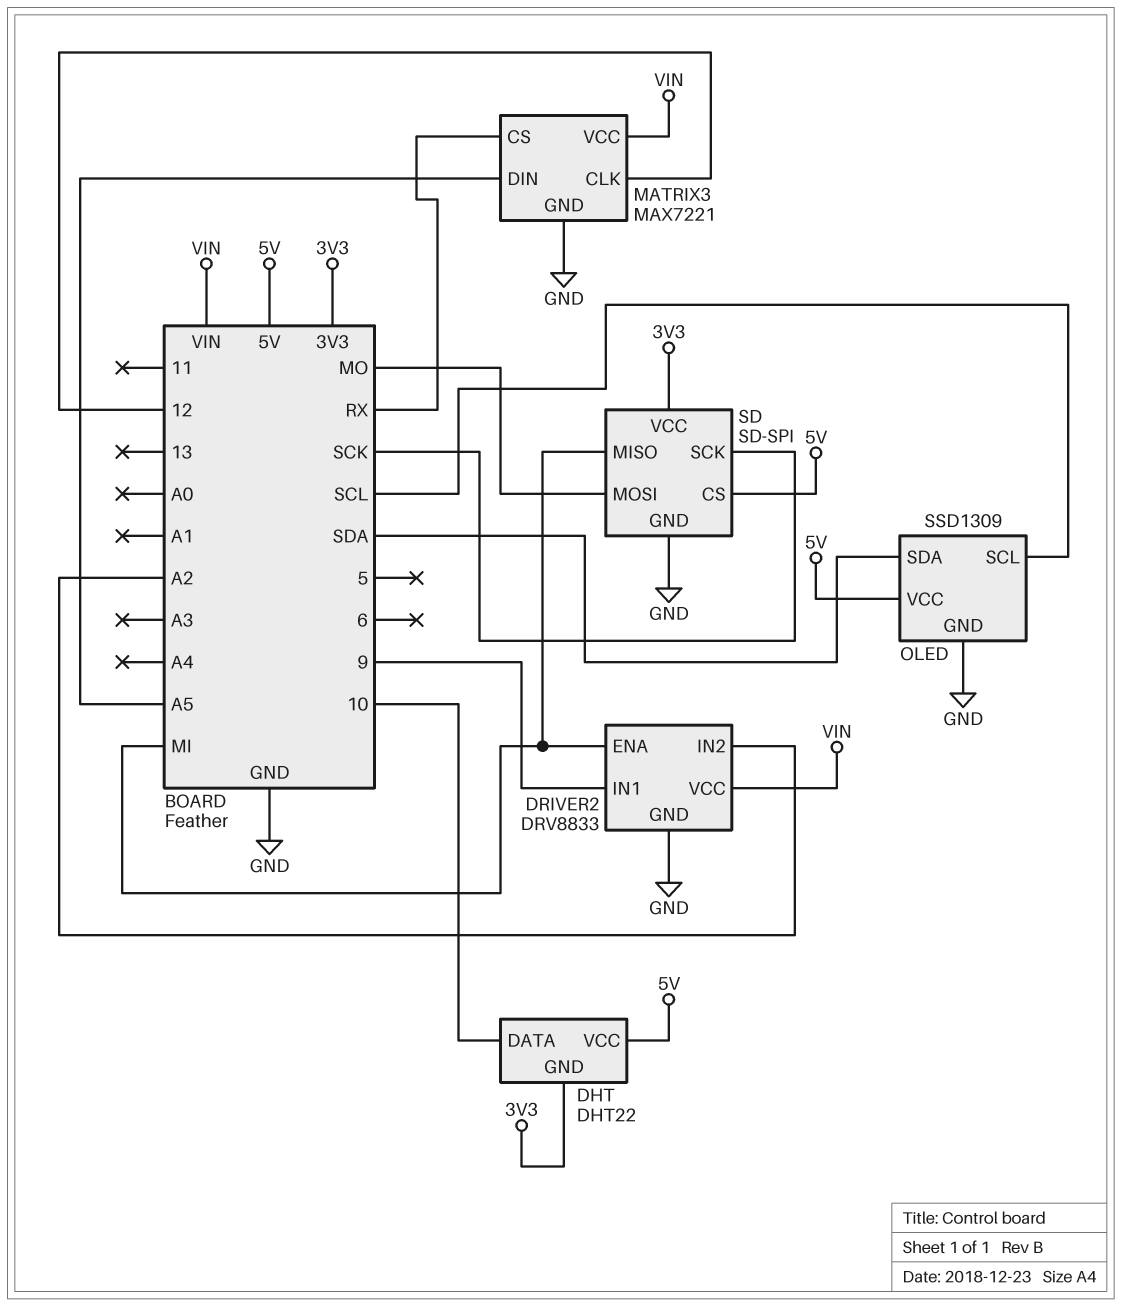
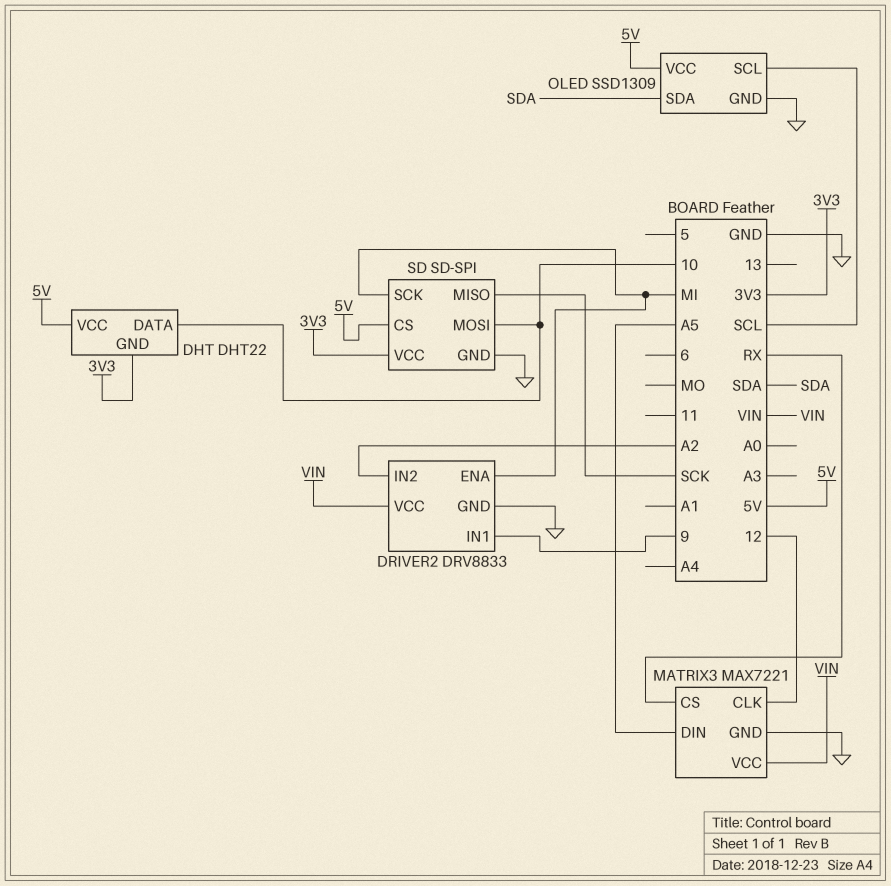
SD pin MISO: MI -> SCK
SD pin MOSI: MO -> 10
SD pin SCK: SCK -> MI

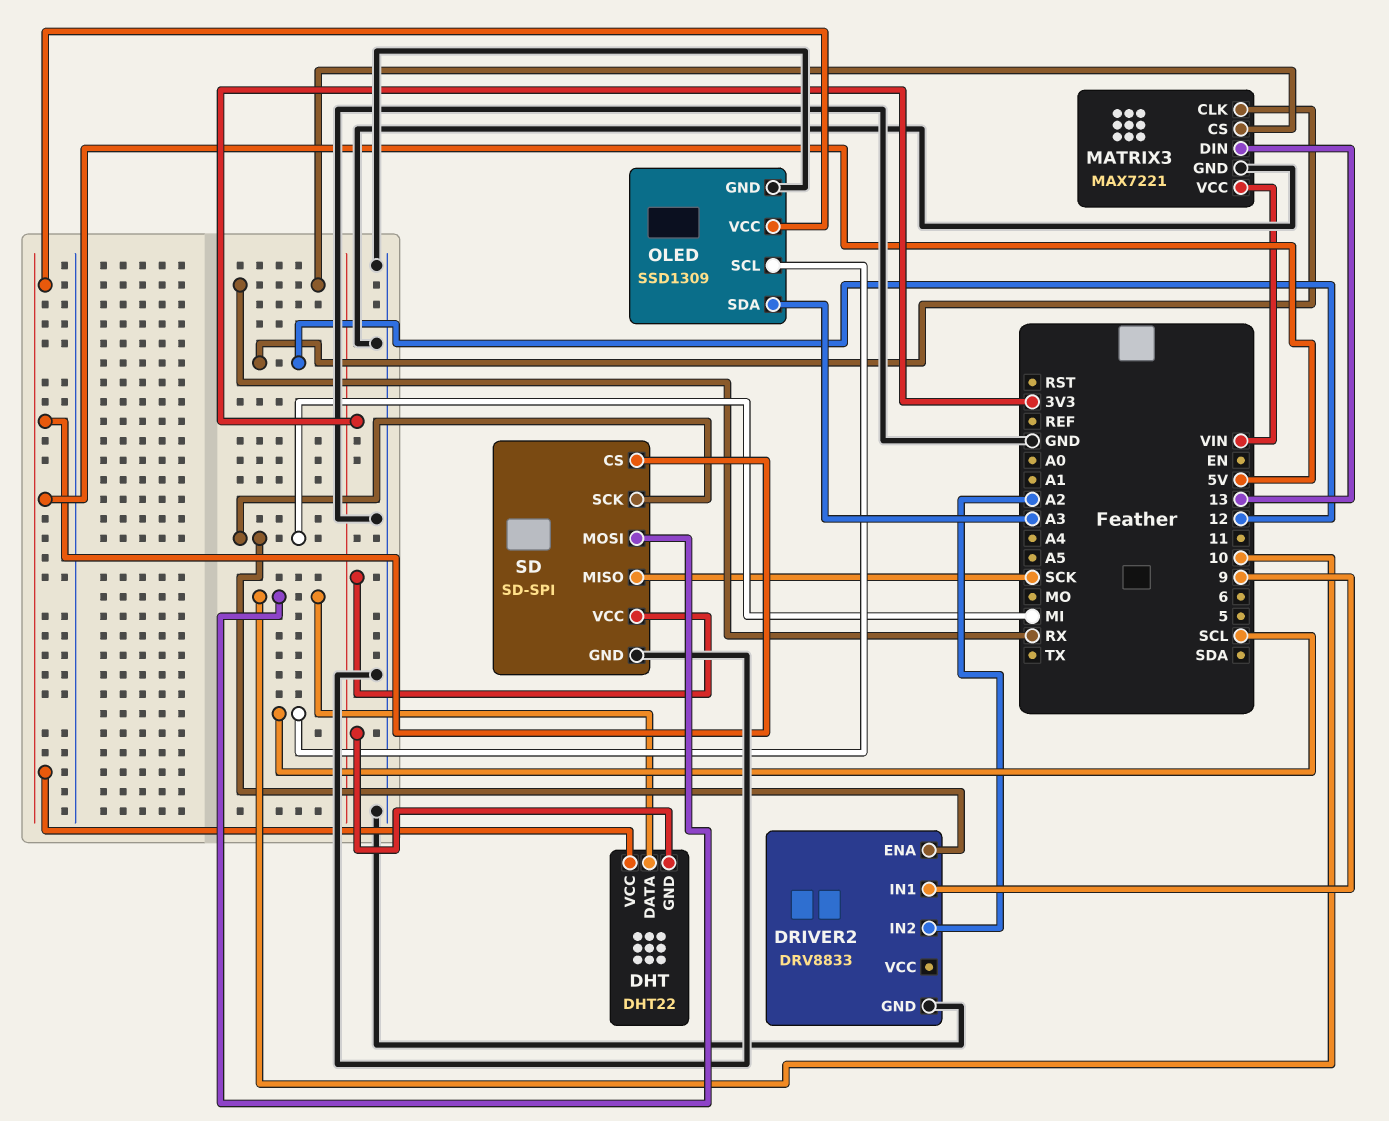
DRIVER2 pin VCC: VIN -> none
MATRIX3 pin DIN: A5 -> 13
OLED pin SDA: SDA -> A3

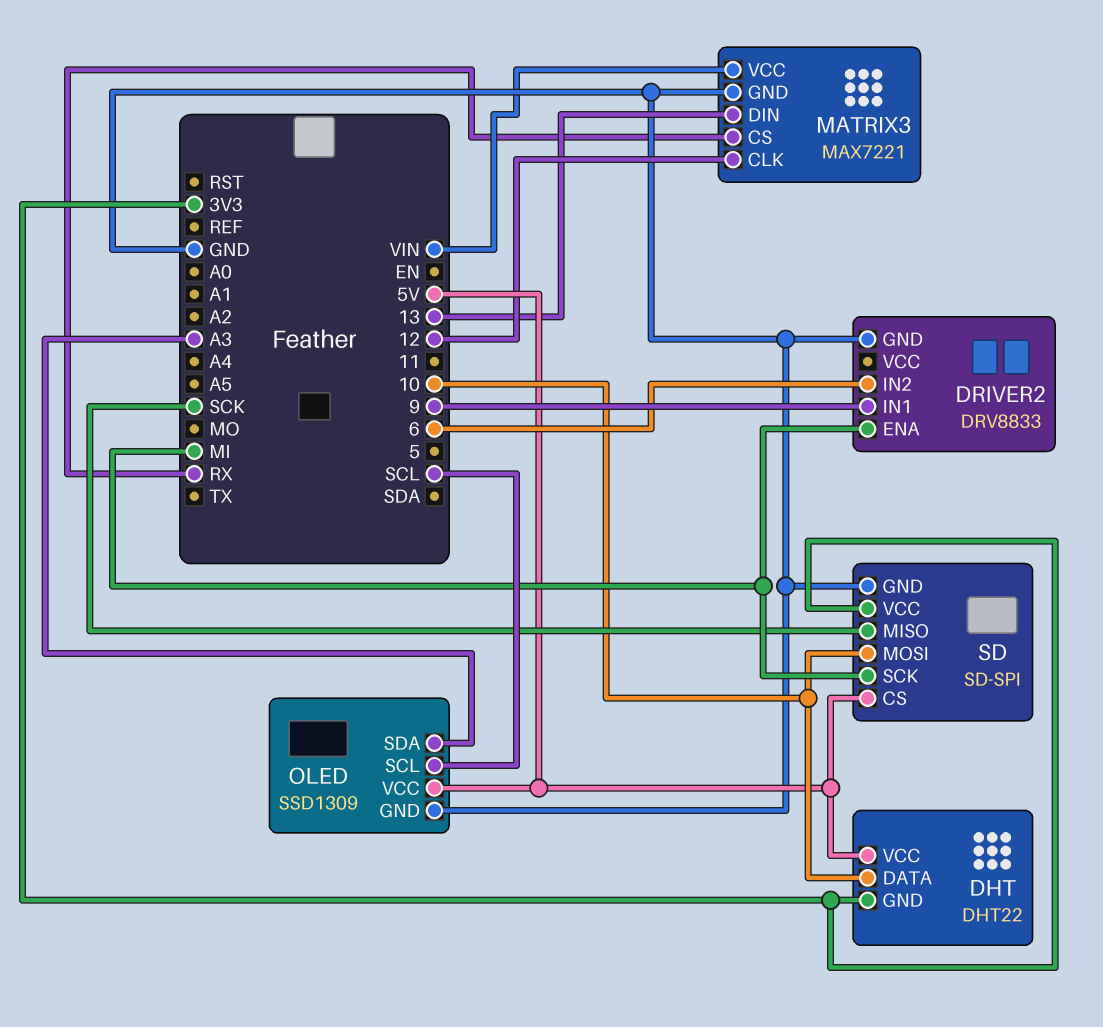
DRIVER2 pin IN2: A2 -> 6

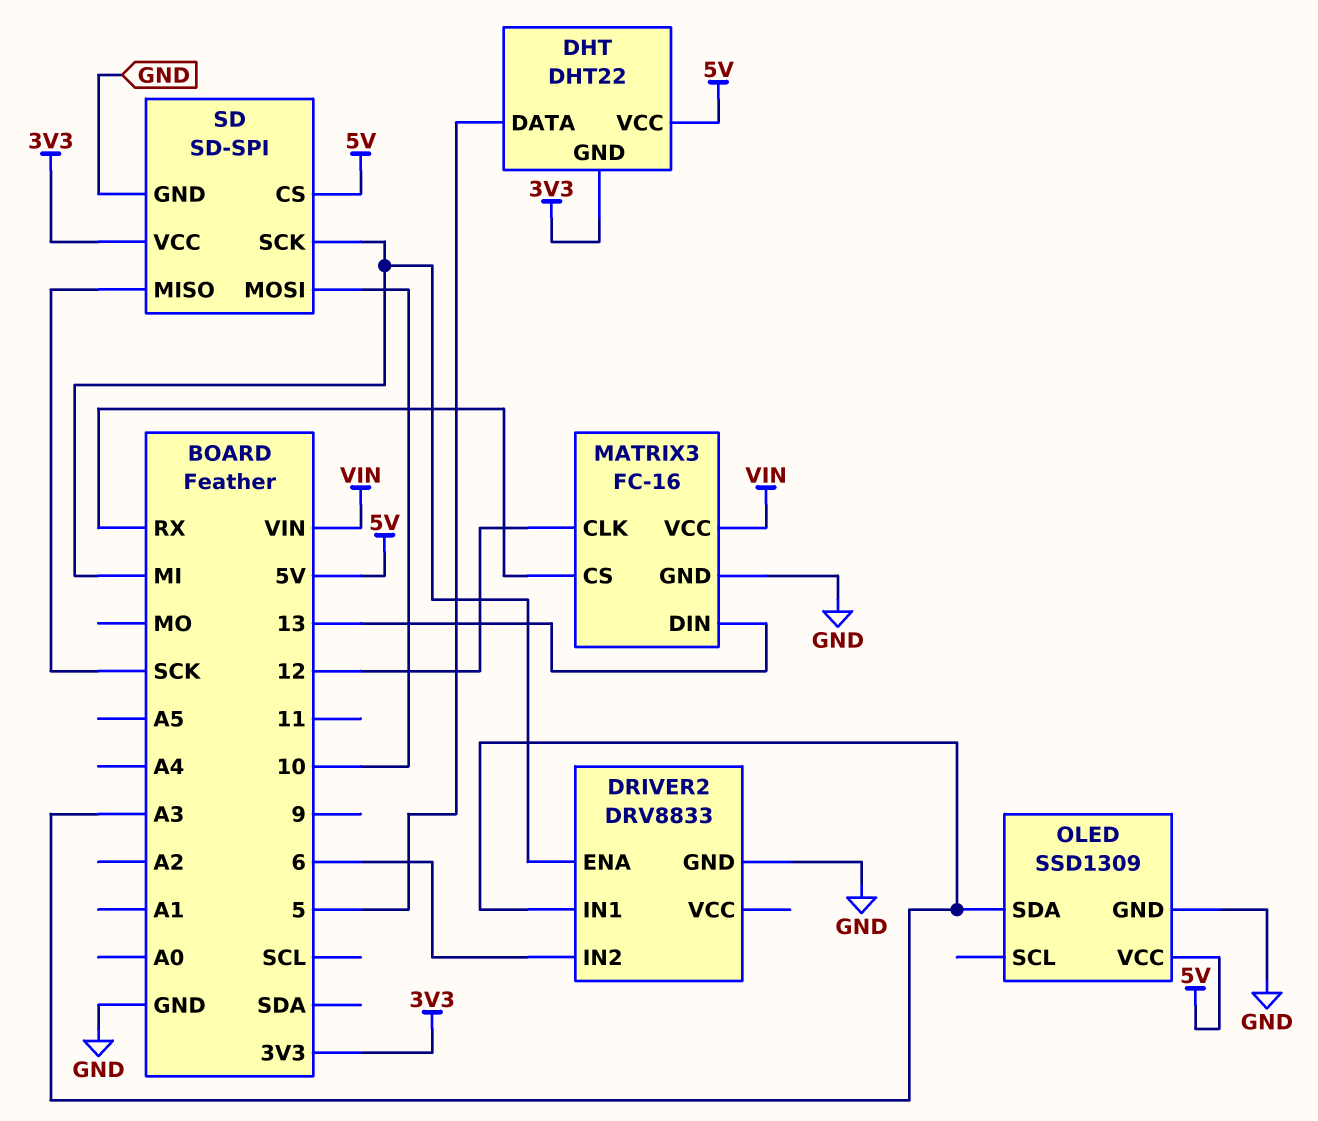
DHT pin DATA: 10 -> 5
DRIVER2 pin IN1: 9 -> A3
MATRIX3: MAX7221 -> FC-16
OLED pin SCL: SCL -> none

